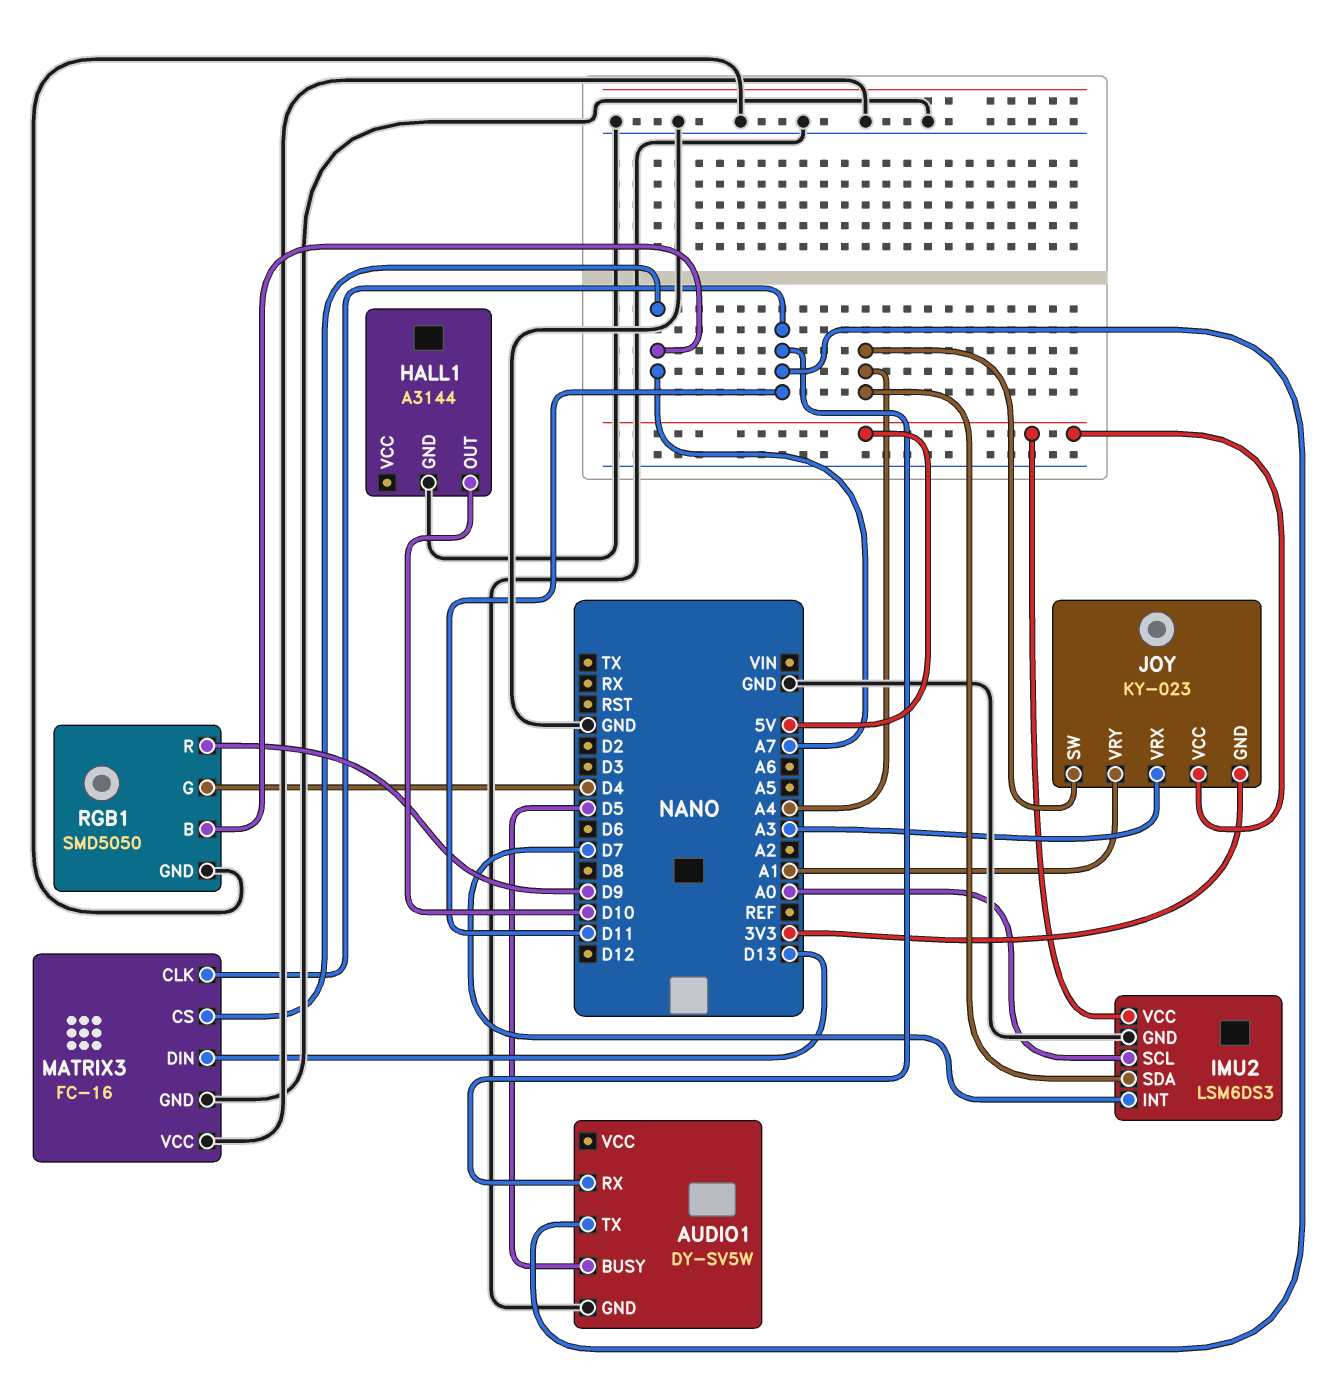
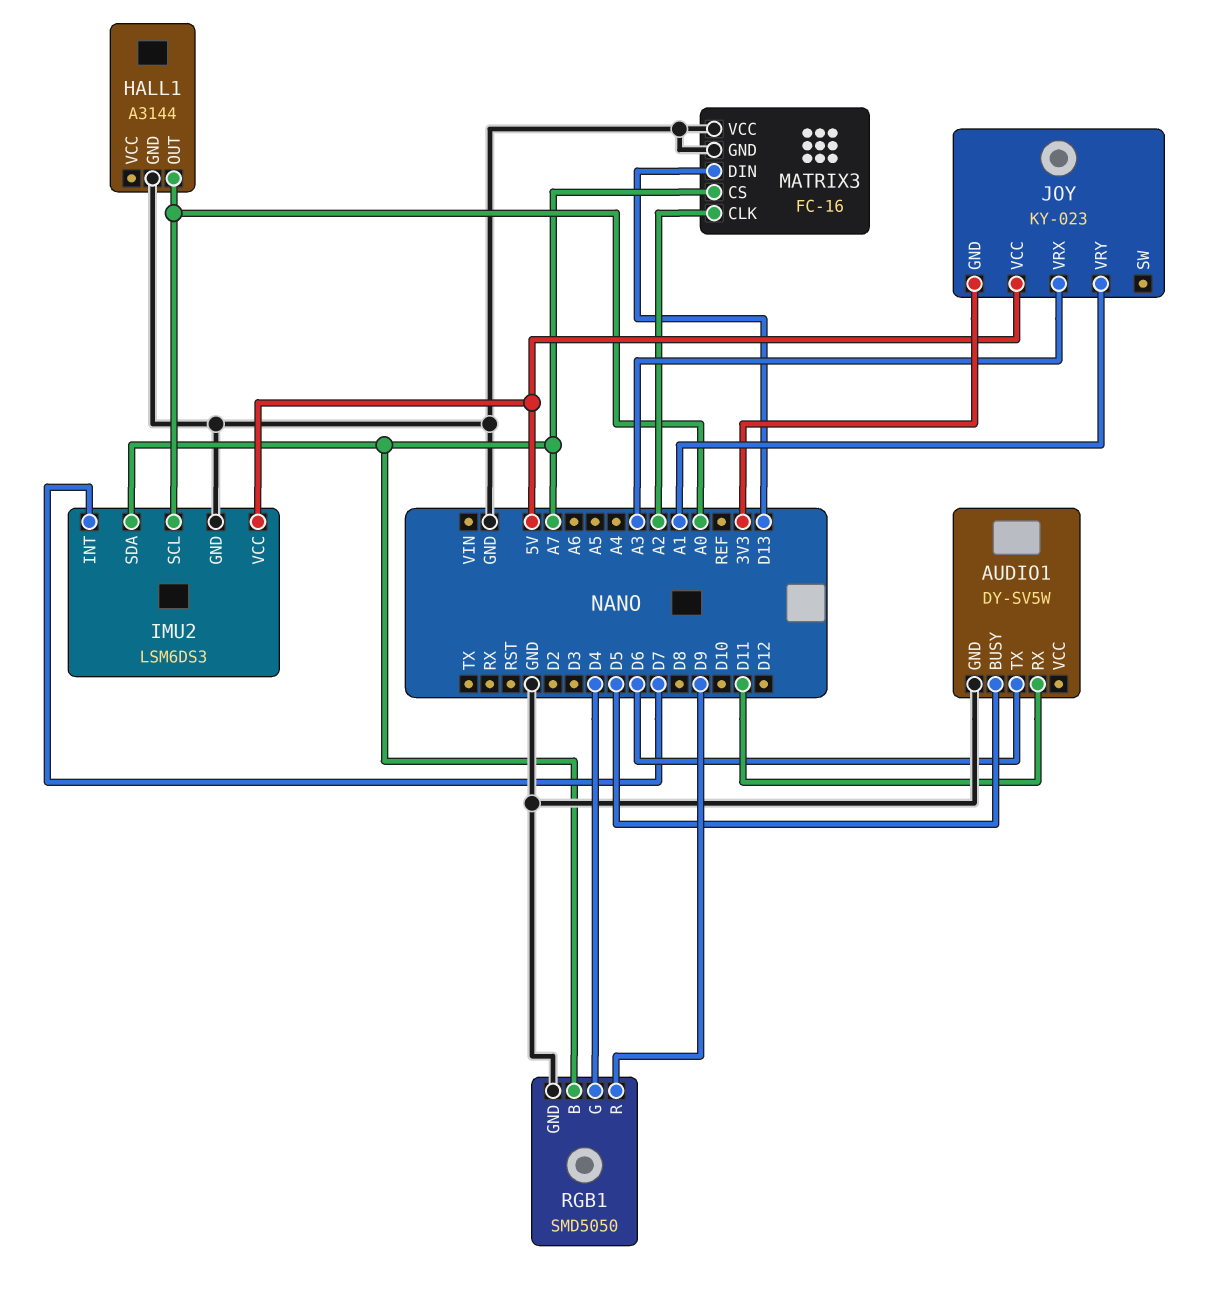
AUDIO1 pin TX: D11 -> D6
HALL1 pin OUT: D10 -> A0
IMU2 pin SDA: A4 -> A7
JOY pin SW: A4 -> none
MATRIX3 pin CLK: D11 -> A2

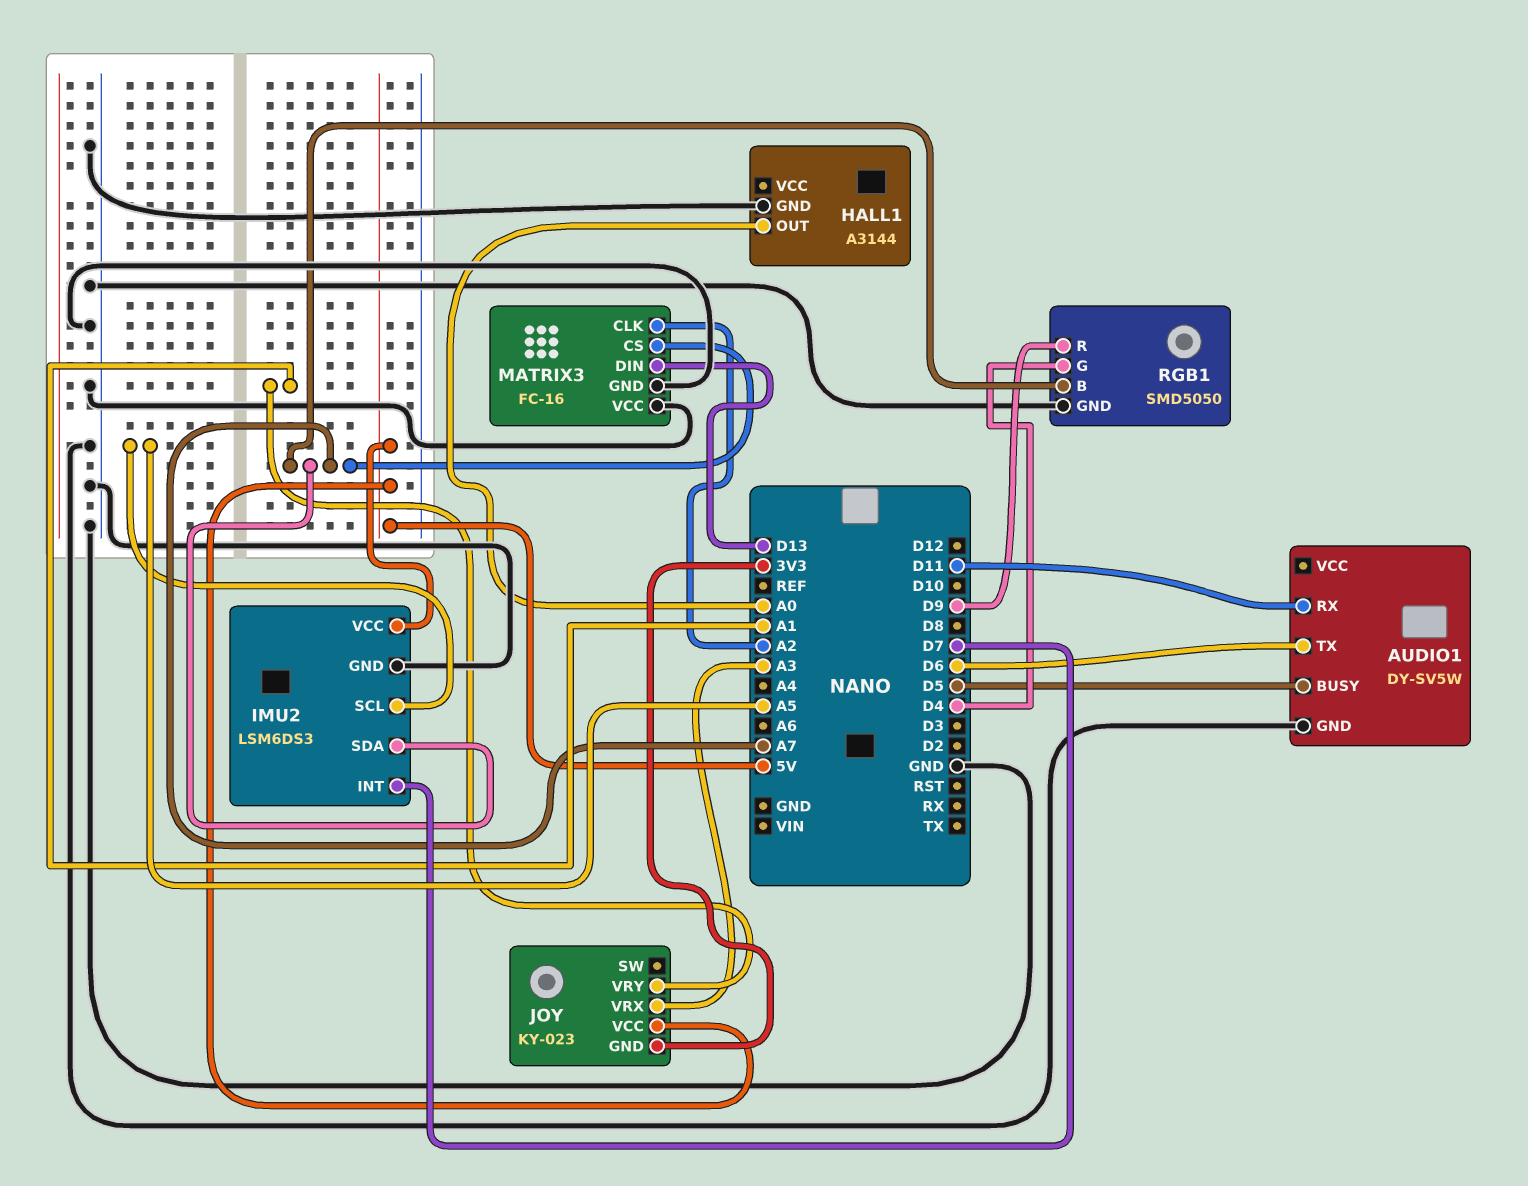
IMU2 pin SCL: A0 -> A5

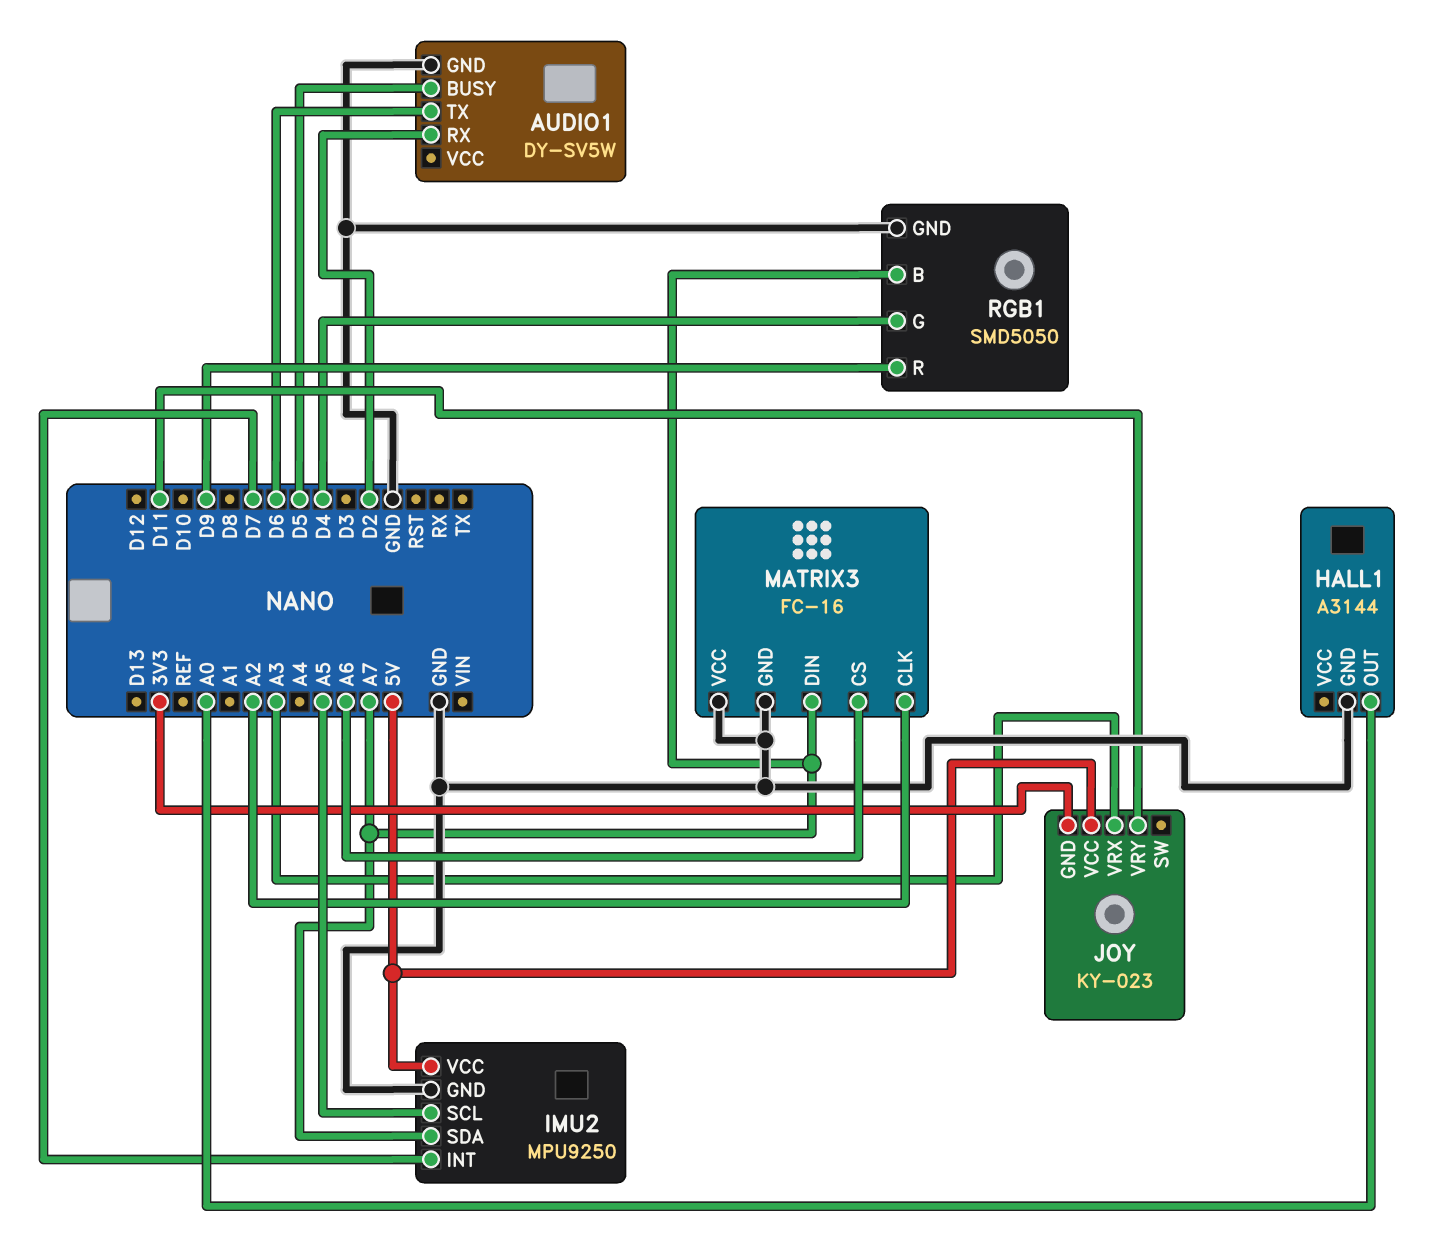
AUDIO1 pin RX: D11 -> D2
IMU2: LSM6DS3 -> MPU9250
JOY pin VRY: A1 -> D11
MATRIX3 pin CS: A7 -> A6
MATRIX3 pin DIN: D13 -> A7

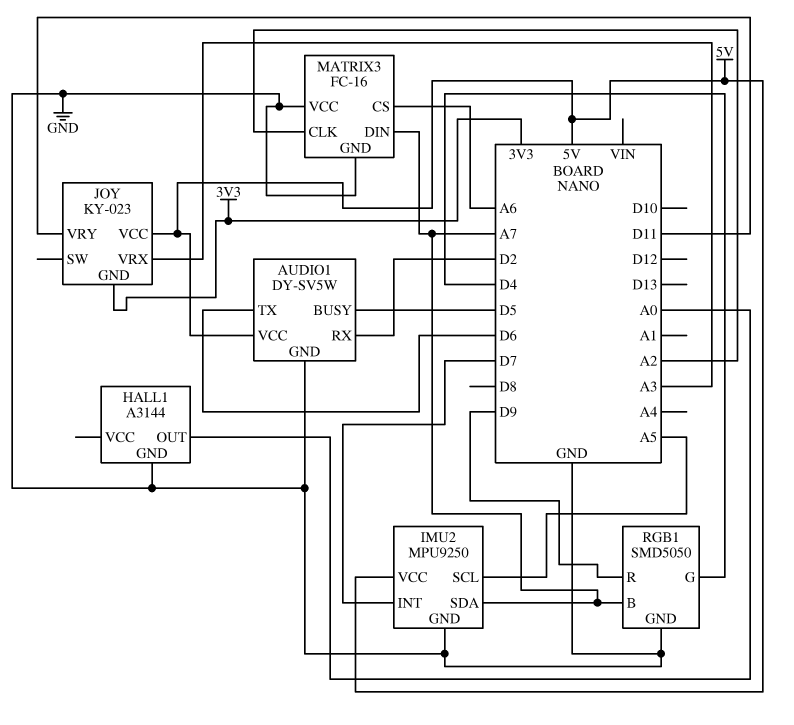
AUDIO1 pin VCC: none -> 5V

